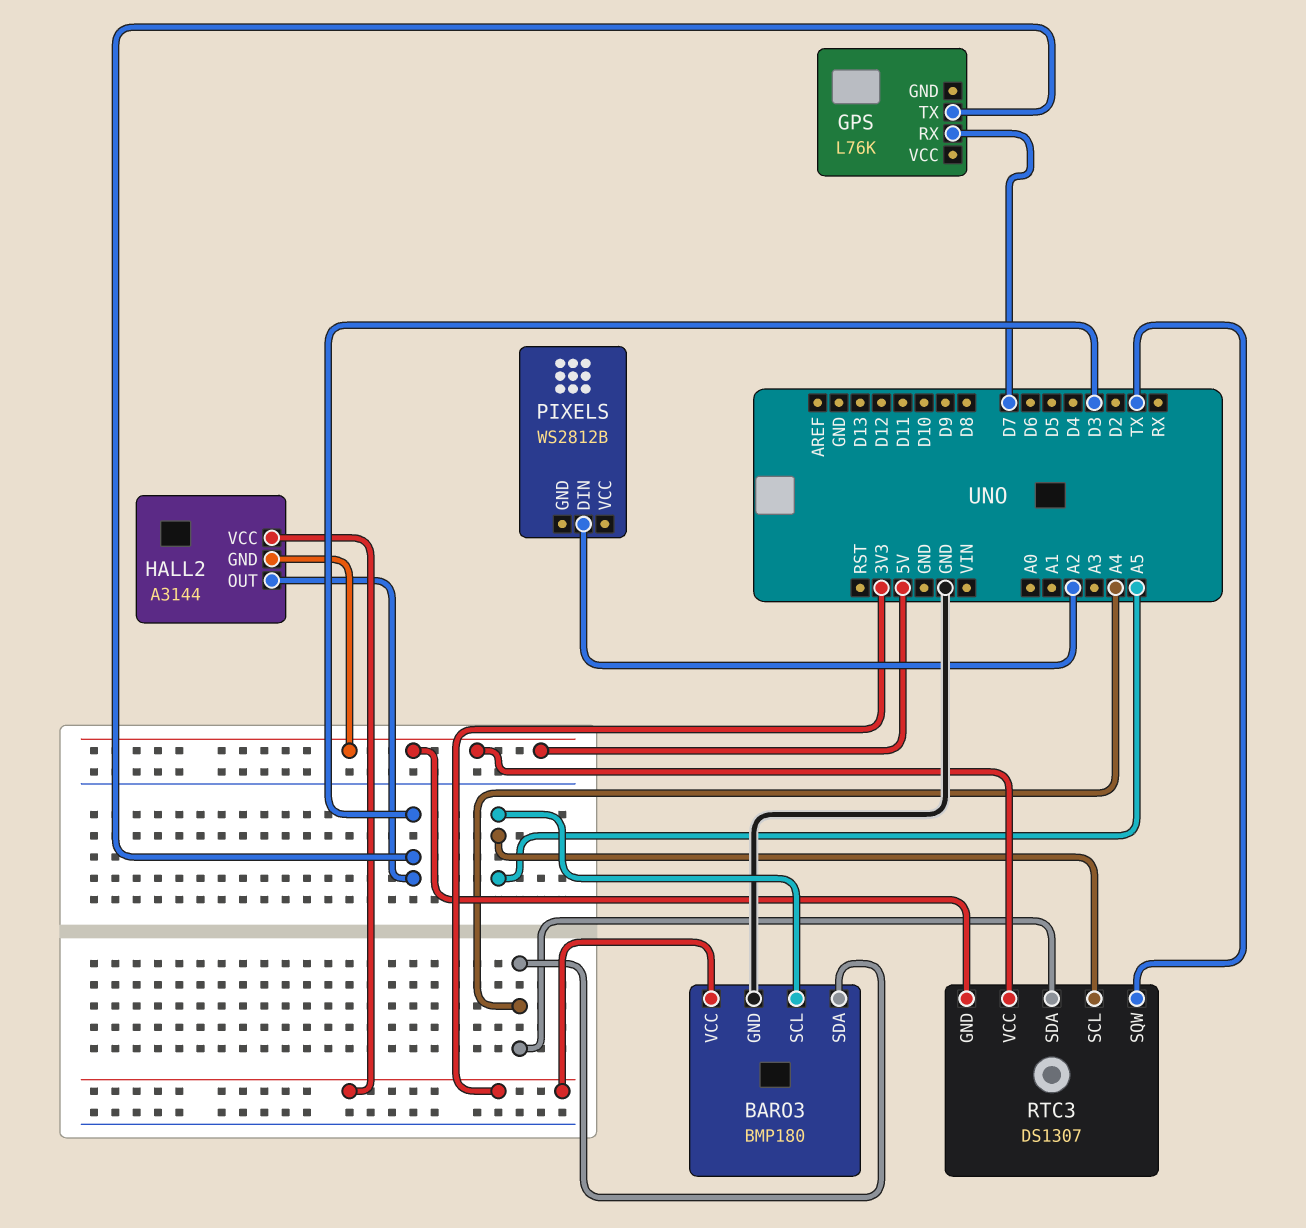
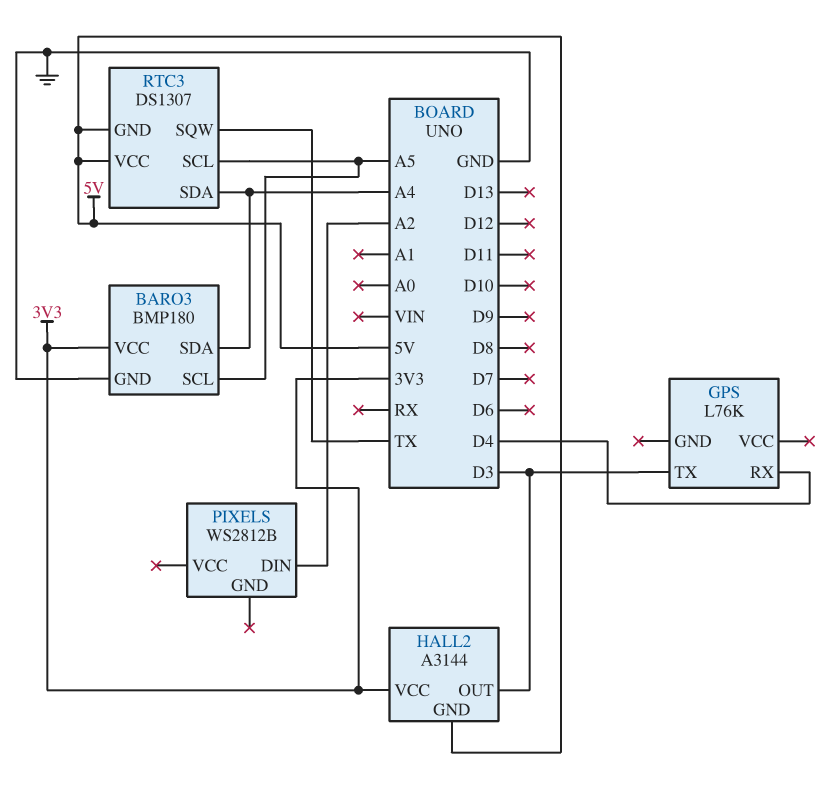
GPS pin RX: D7 -> D4

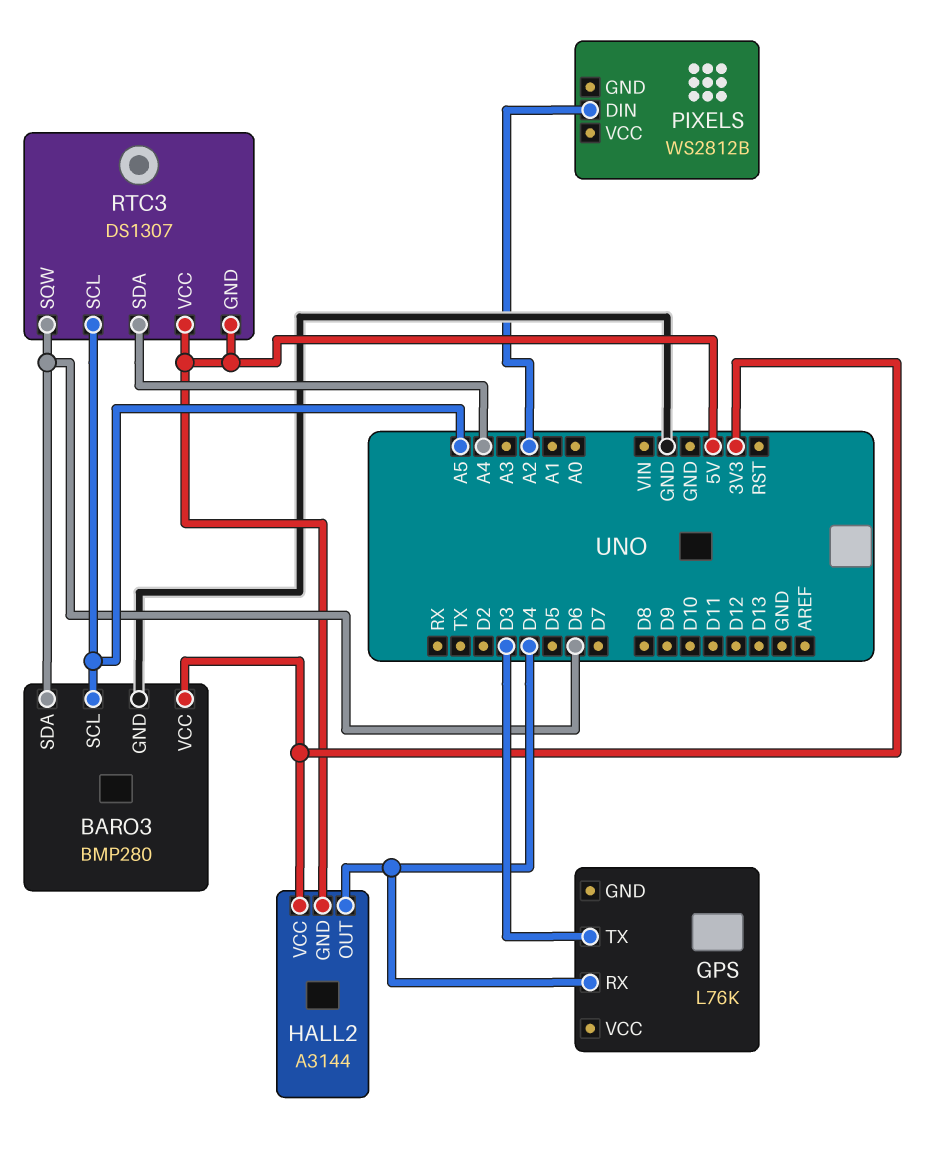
BARO3: BMP180 -> BMP280
BARO3 pin SDA: A4 -> D6
HALL2 pin OUT: D3 -> D4
RTC3 pin SQW: TX -> D6

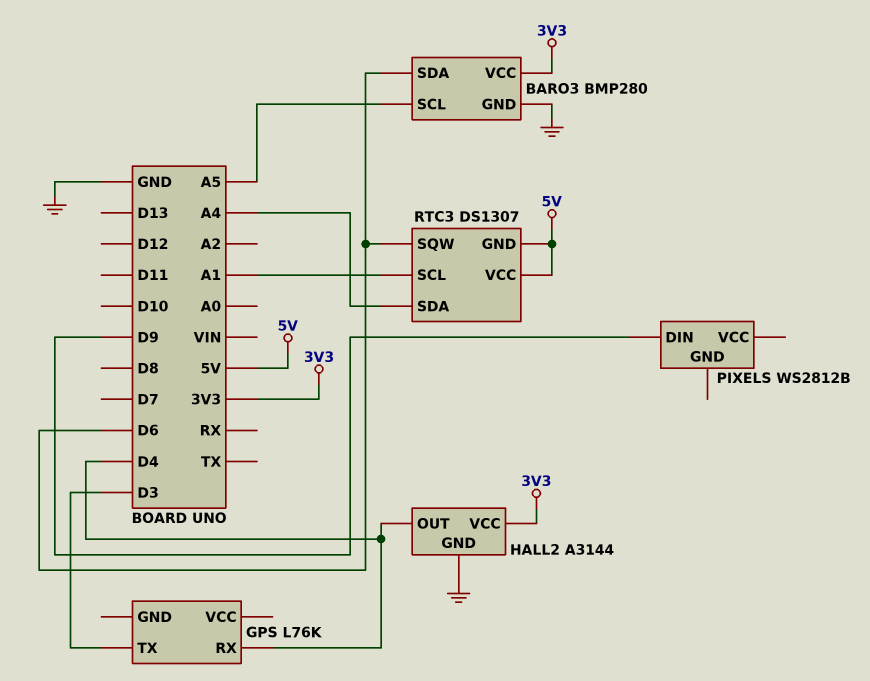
HALL2 pin GND: 5V -> GND
PIXELS pin DIN: A2 -> D9
RTC3 pin SCL: A5 -> A1

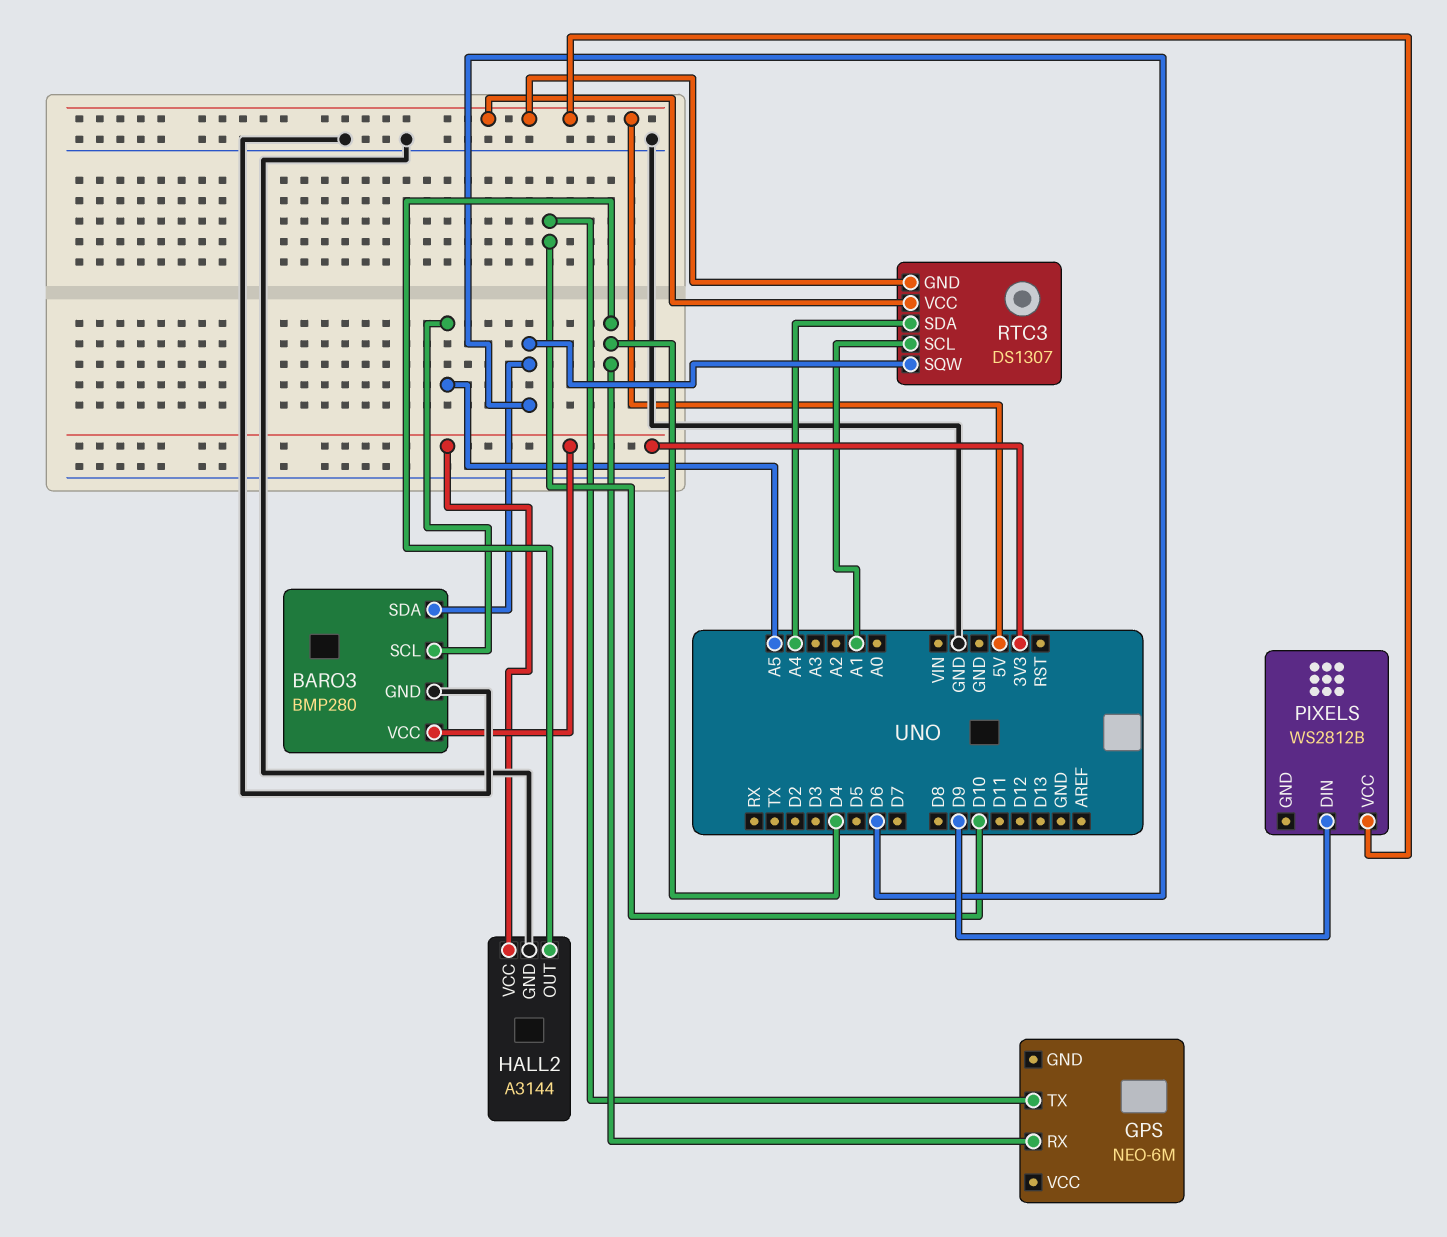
GPS: L76K -> NEO-6M
GPS pin TX: D3 -> D10
PIXELS pin VCC: none -> 5V

